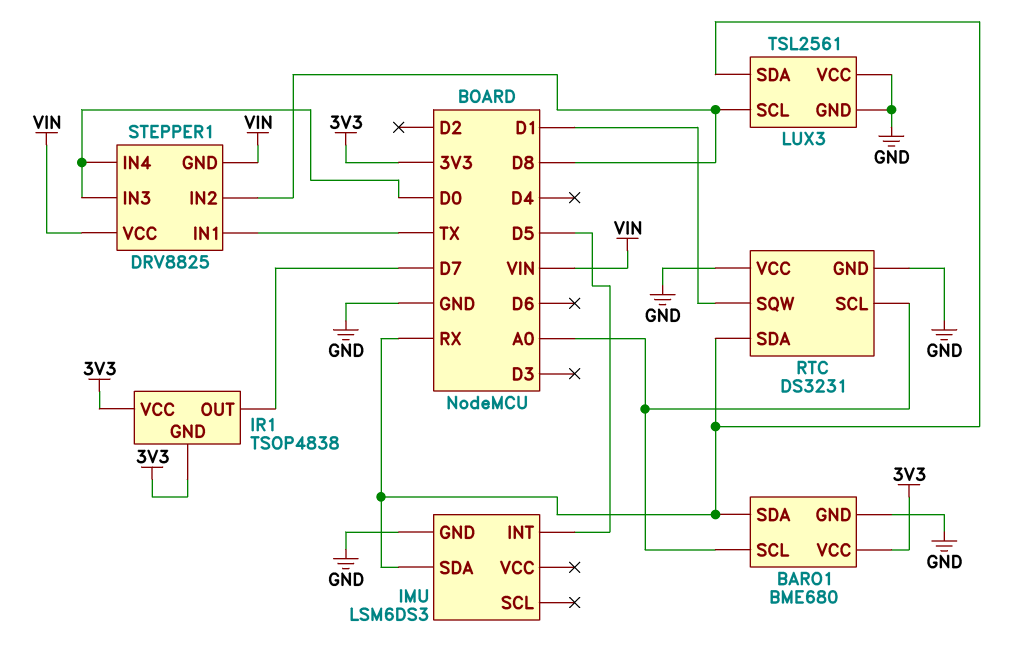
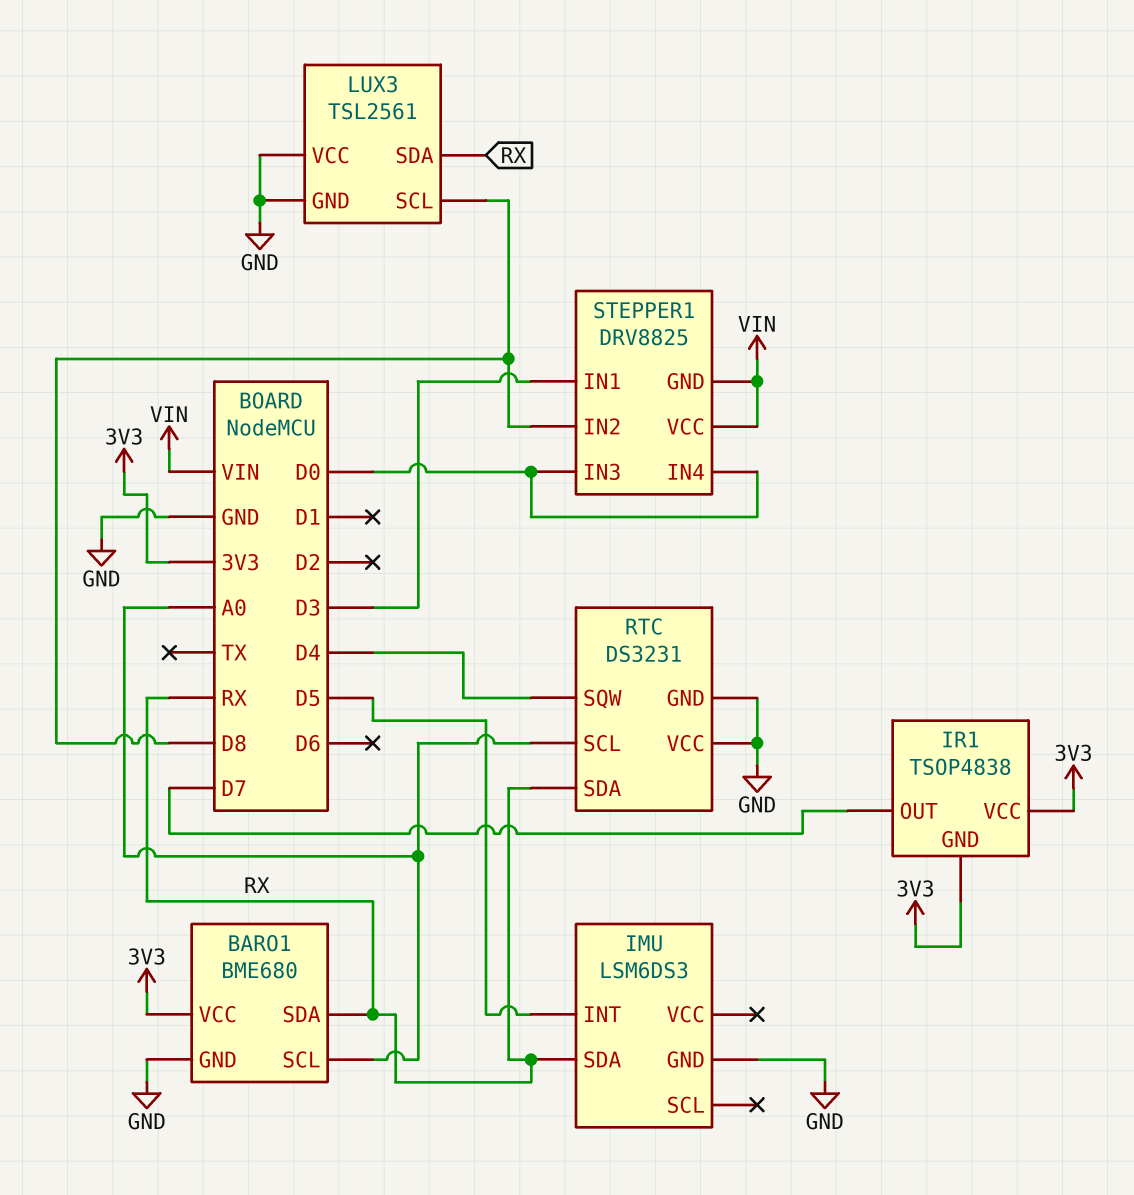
RTC pin SQW: D1 -> D4
STEPPER1 pin IN1: TX -> D3

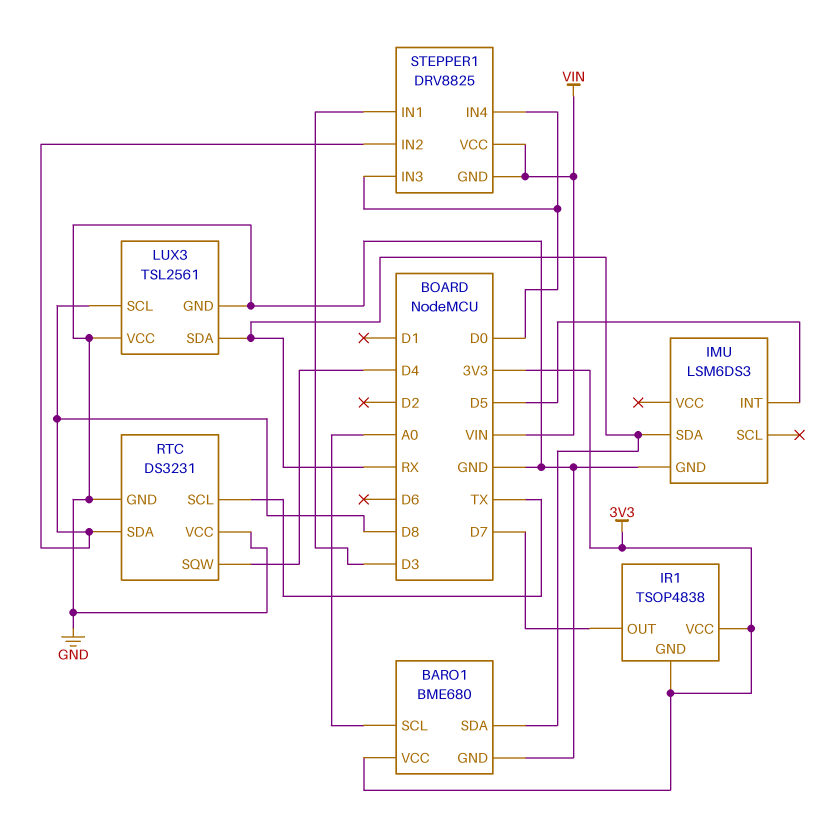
RTC pin SCL: A0 -> TX
RTC pin SDA: RX -> D8

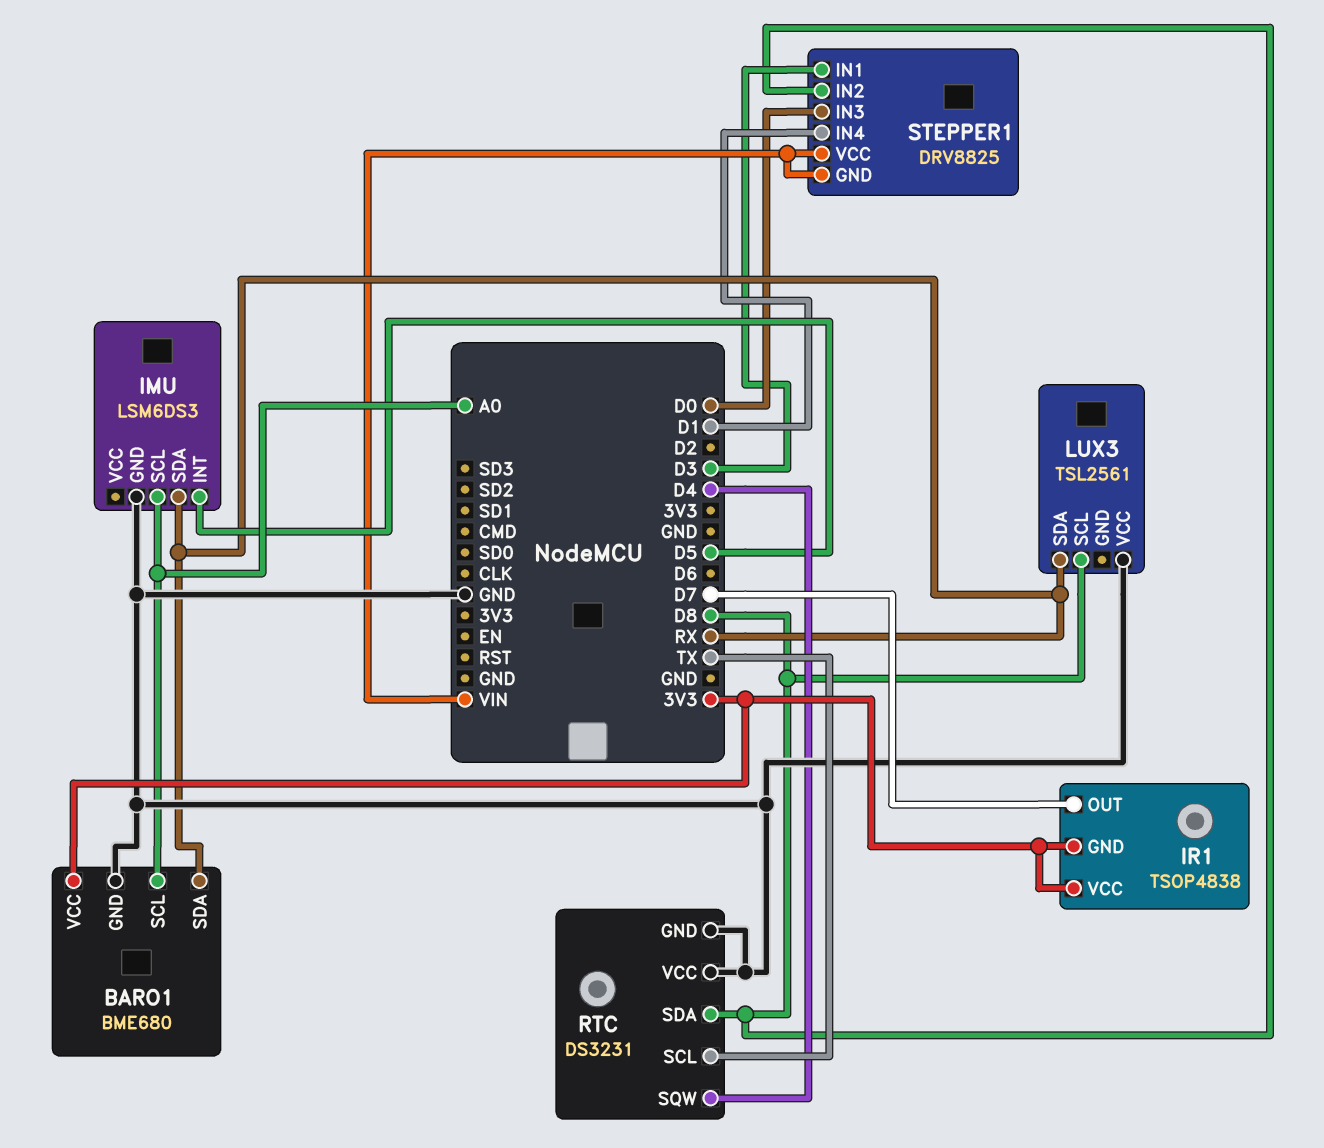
IMU pin SCL: none -> A0
LUX3 pin GND: GND -> none
STEPPER1 pin IN4: D0 -> D1

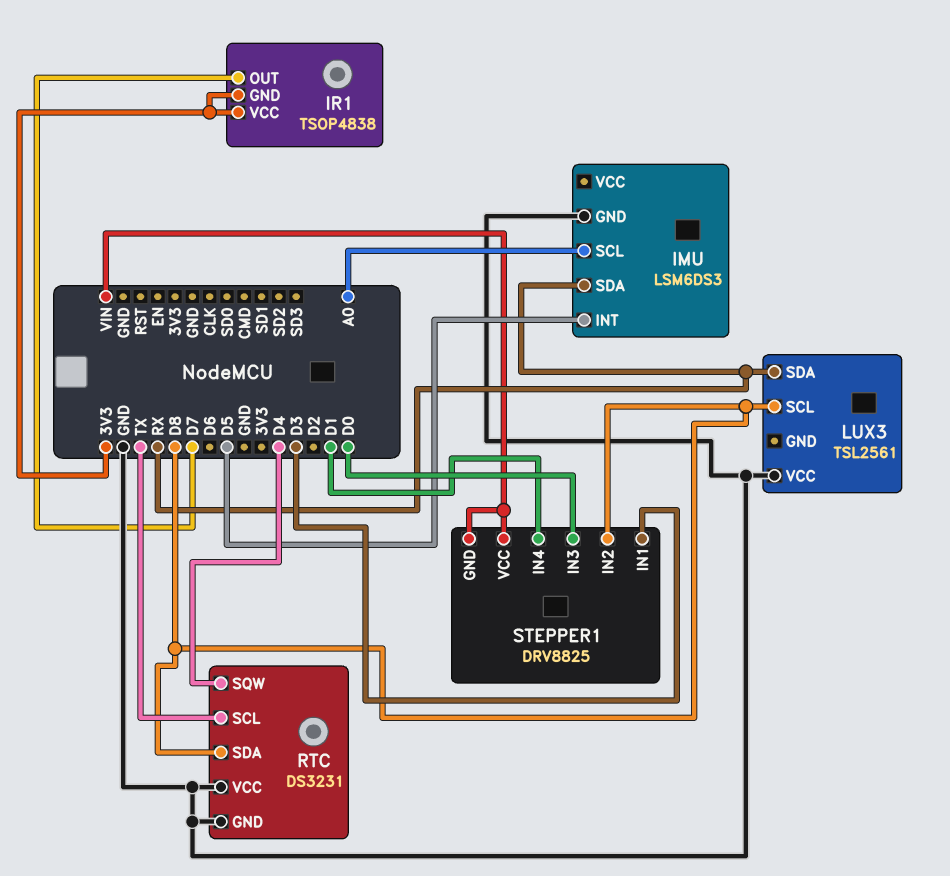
BARO1: BME680 -> none
BARO1 pin GND: GND -> none
BARO1 pin SCL: A0 -> none
BARO1 pin SDA: RX -> none
BARO1 pin VCC: 3V3 -> none

